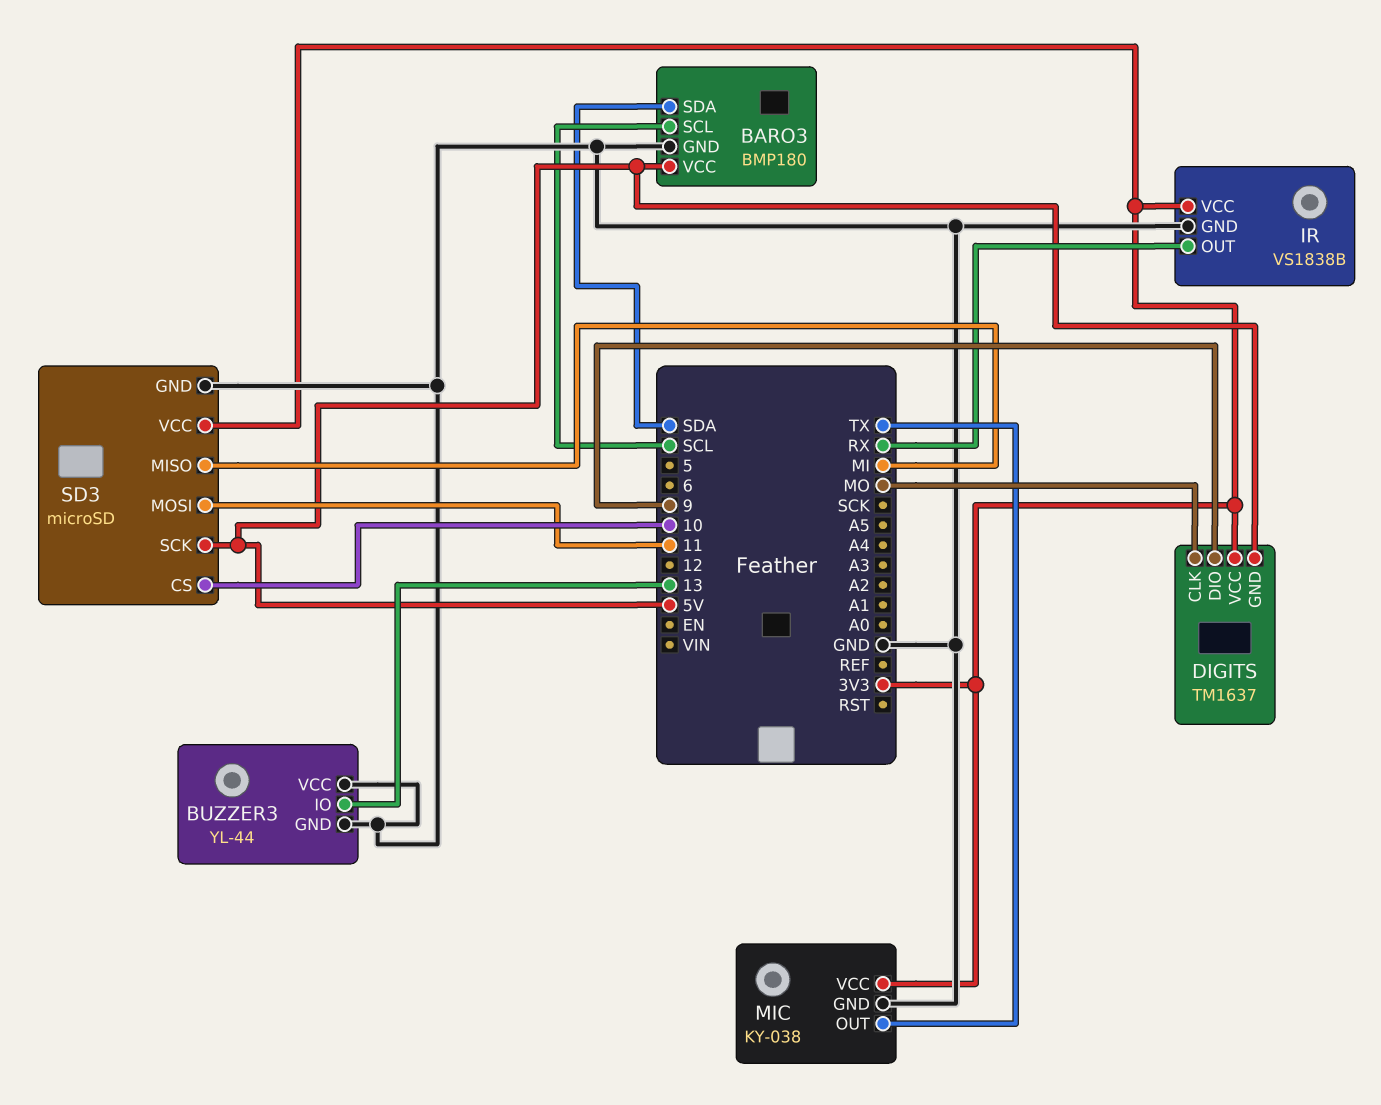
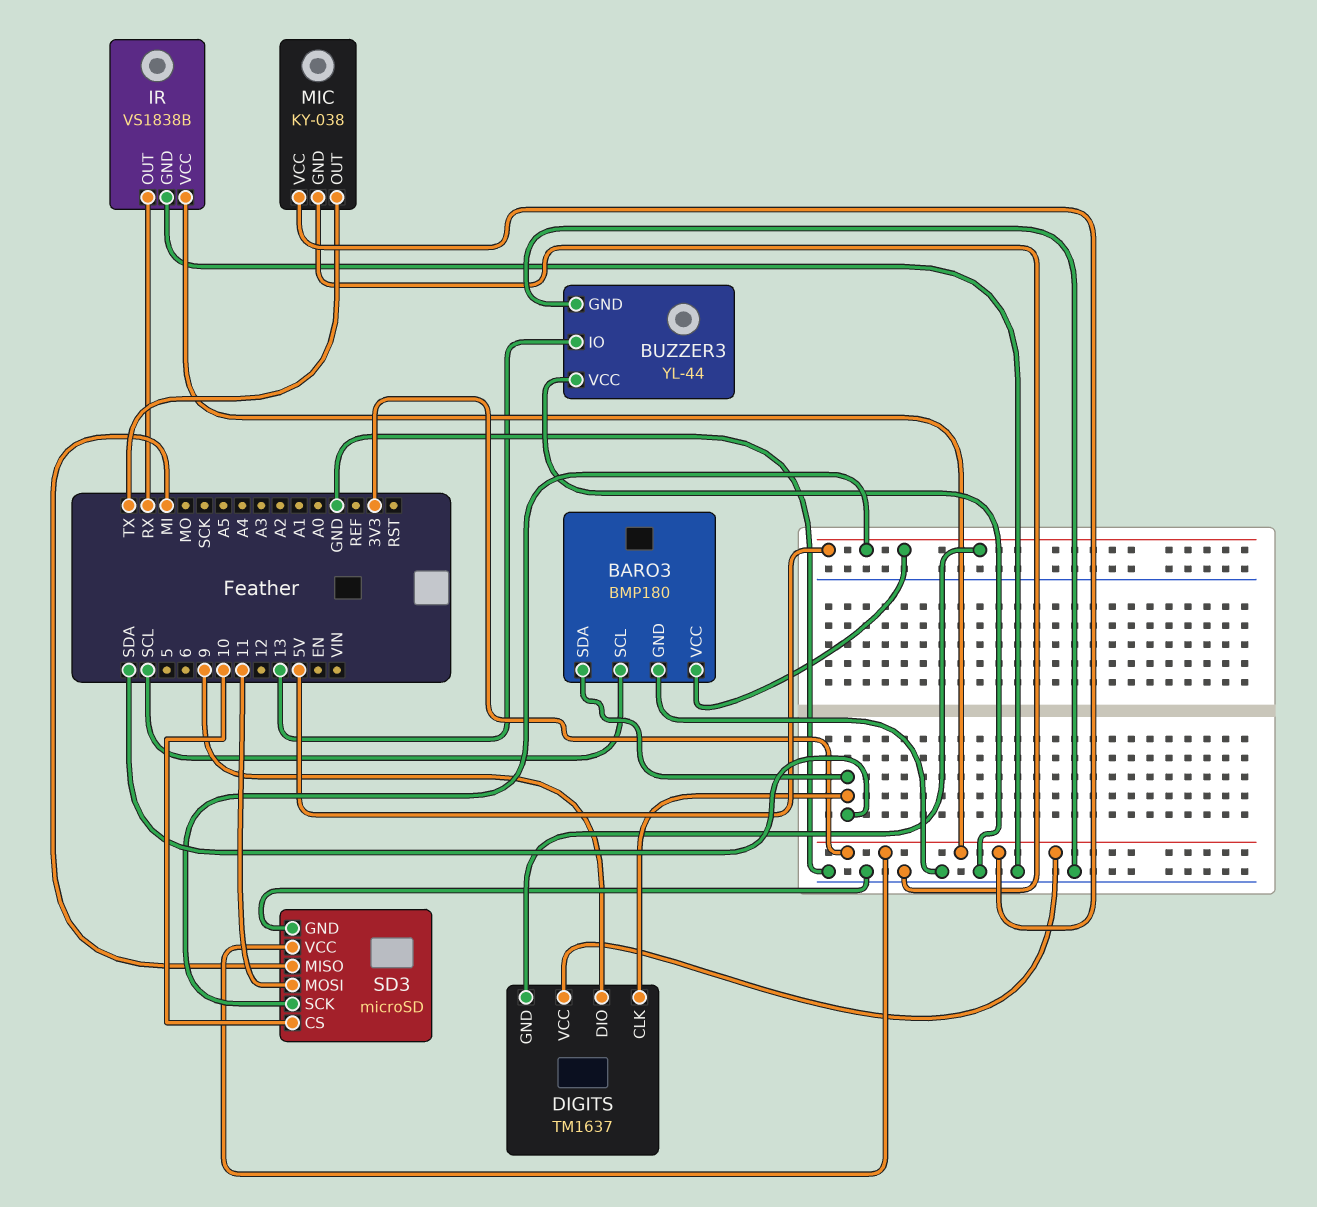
DIGITS pin CLK: MO -> SDA

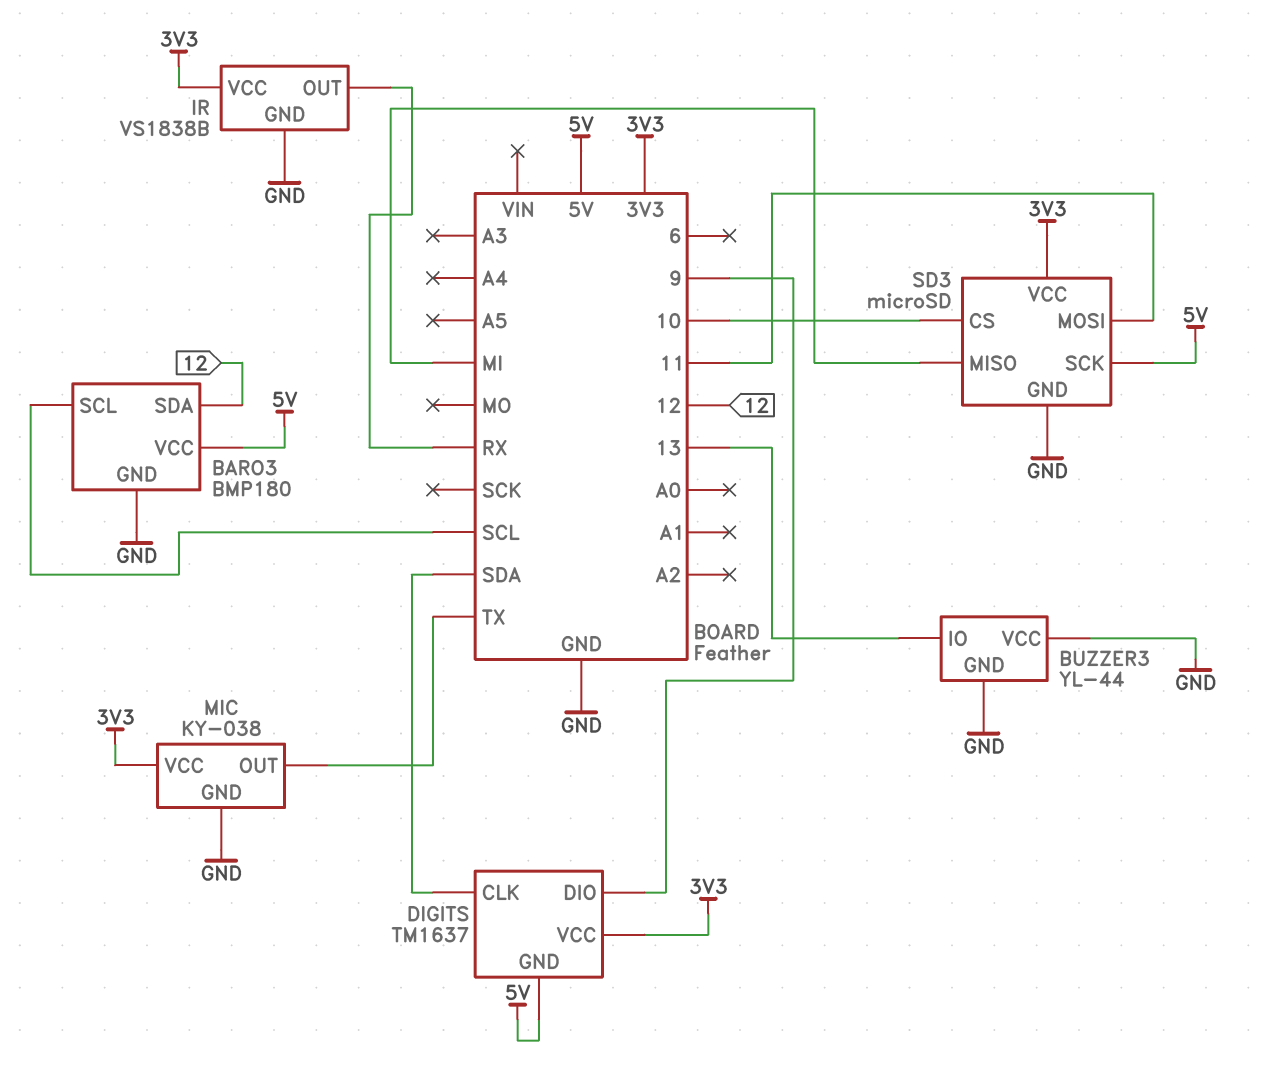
BARO3 pin SDA: SDA -> 12

